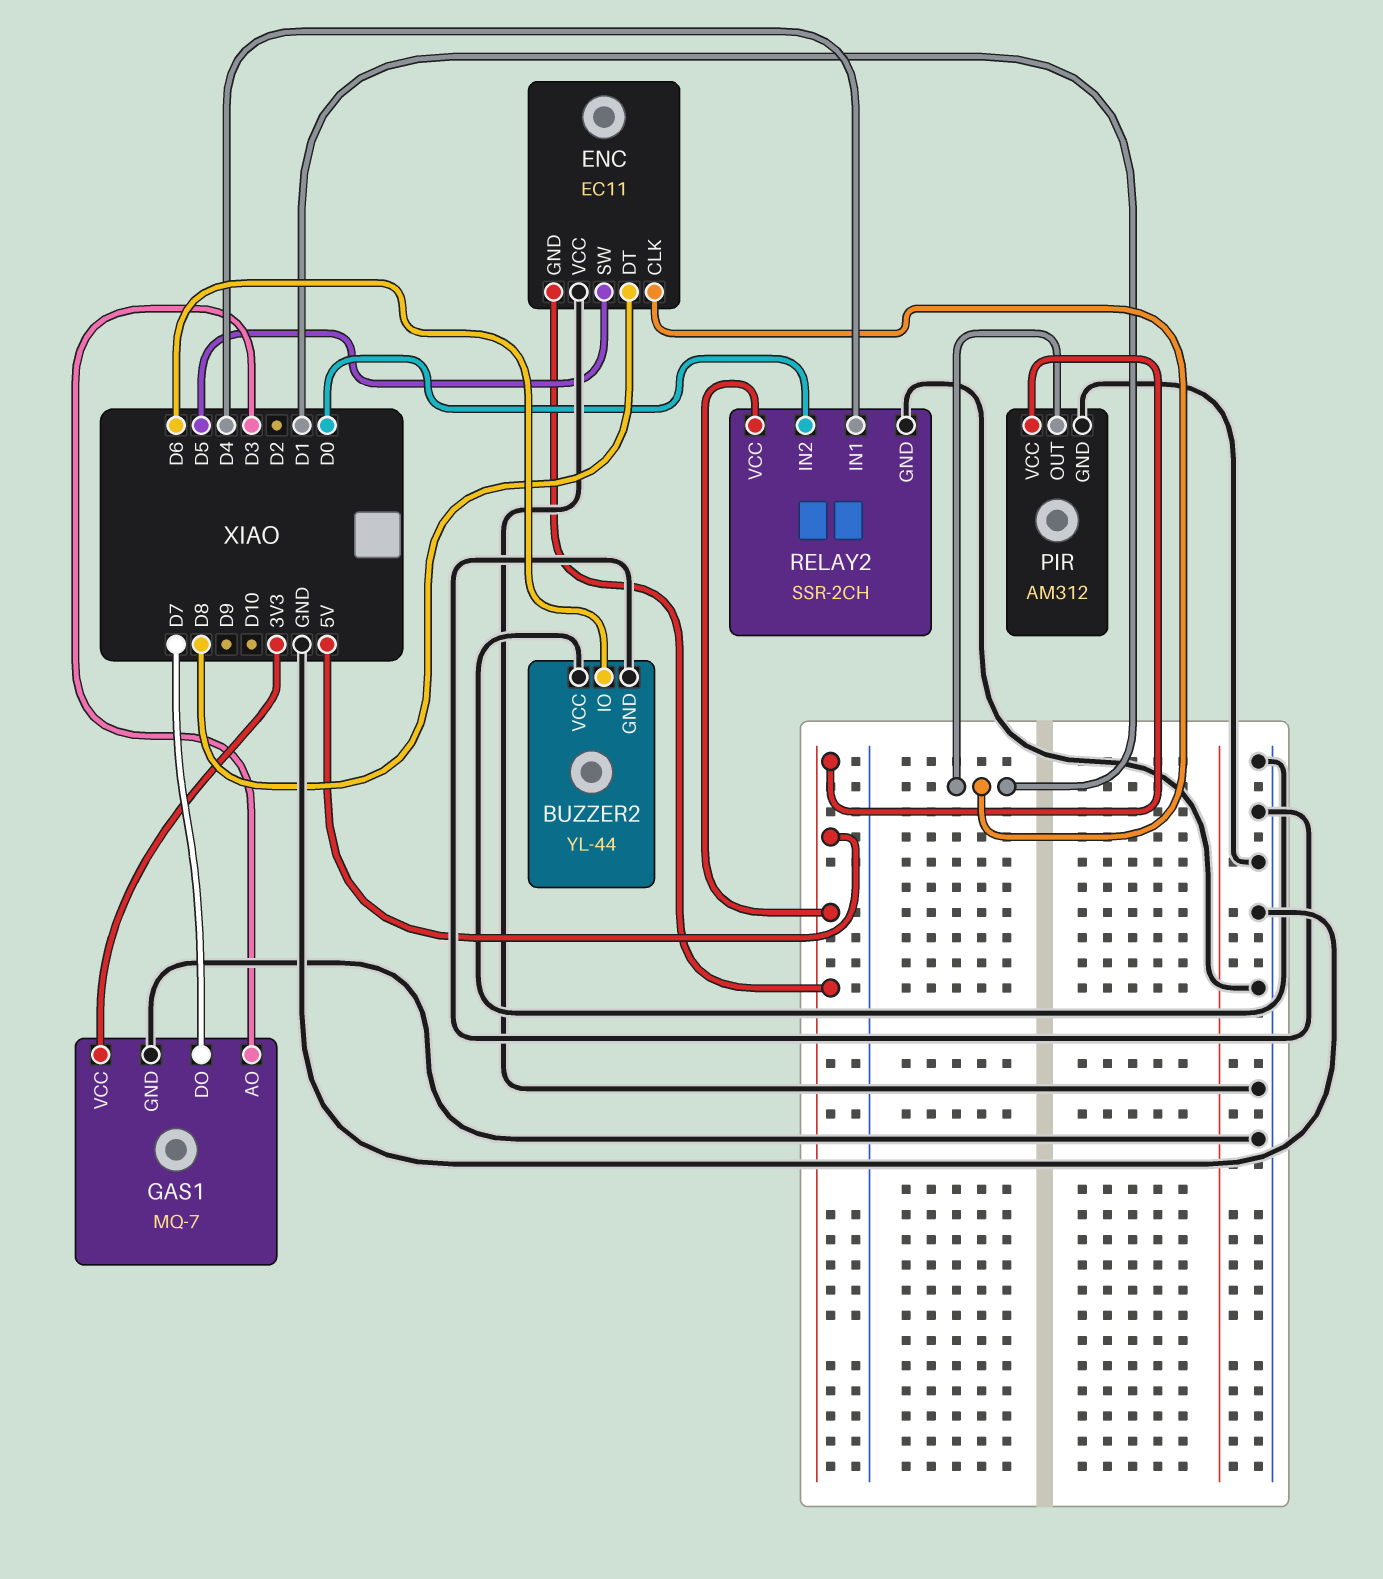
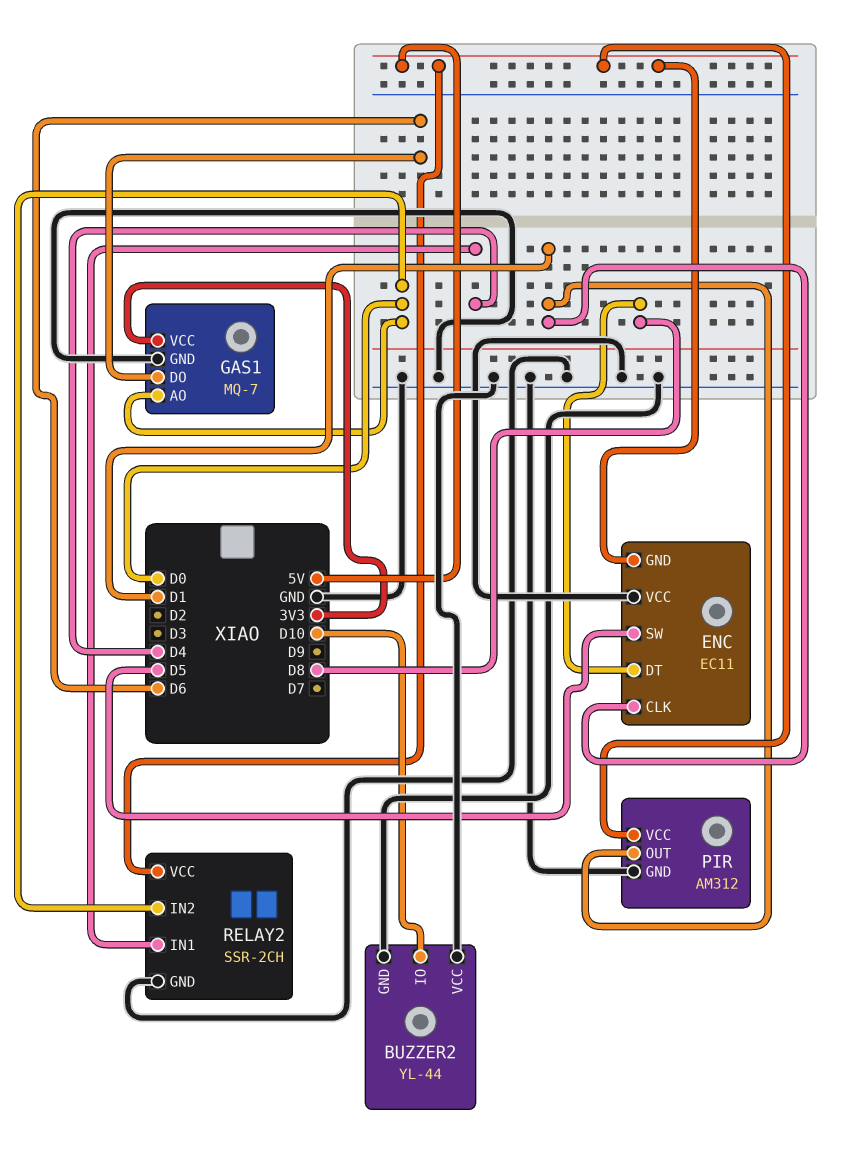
BUZZER2 pin IO: D6 -> D10
GAS1 pin AO: D3 -> D0
GAS1 pin DO: D7 -> D6

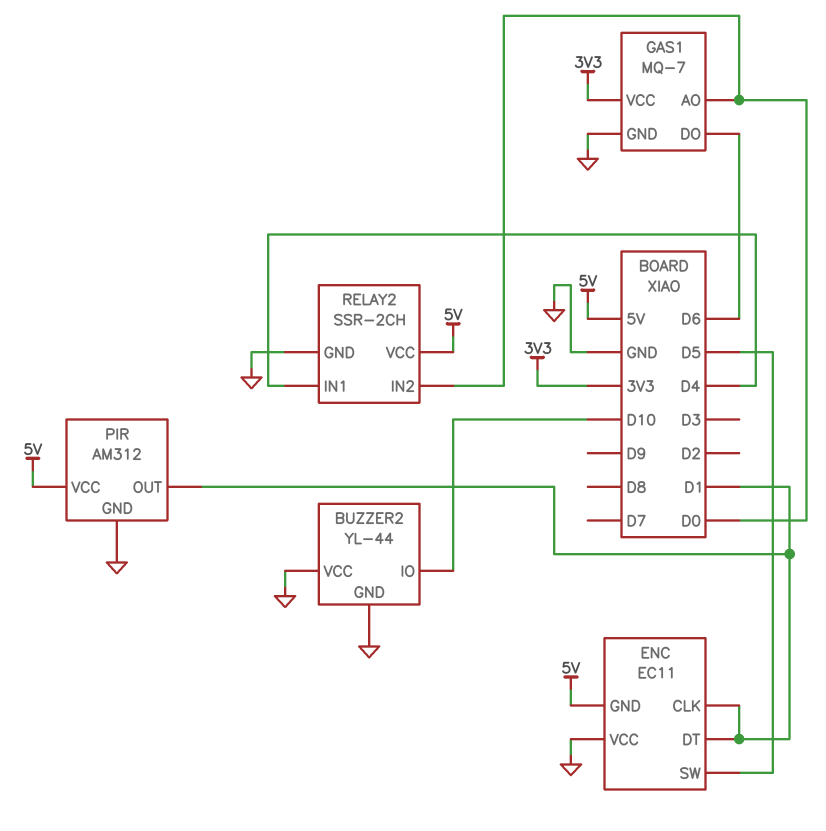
ENC pin DT: D8 -> D1

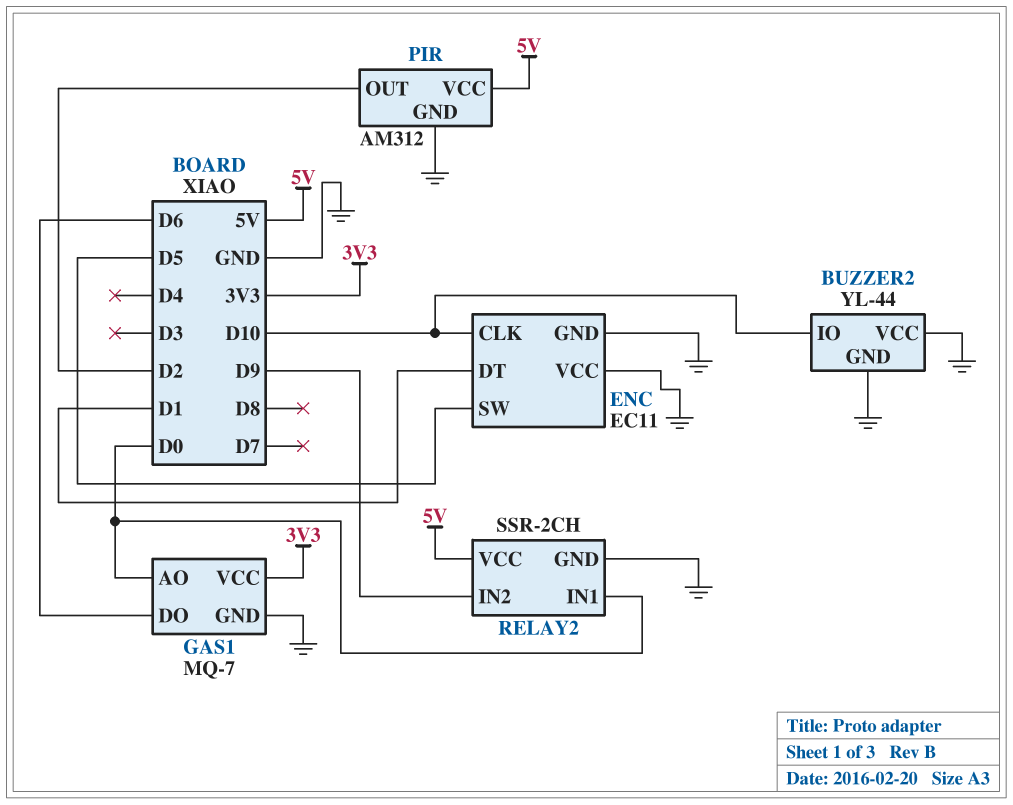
ENC pin CLK: D1 -> D10
ENC pin GND: 5V -> GND
PIR pin OUT: D1 -> D2
RELAY2 pin IN1: D4 -> D0
RELAY2 pin IN2: D0 -> D9

